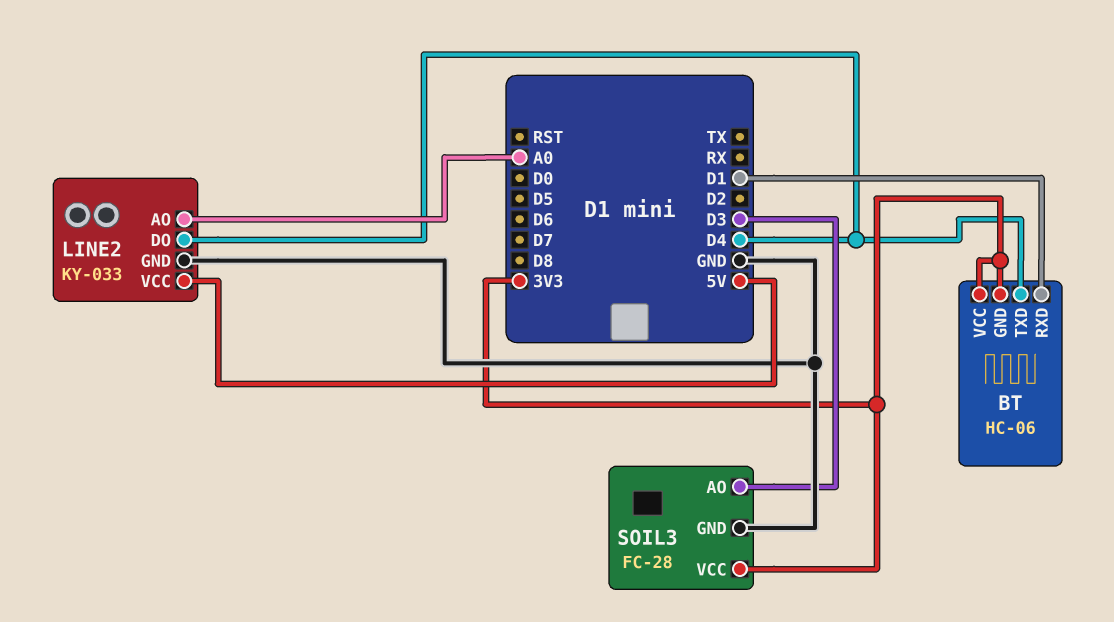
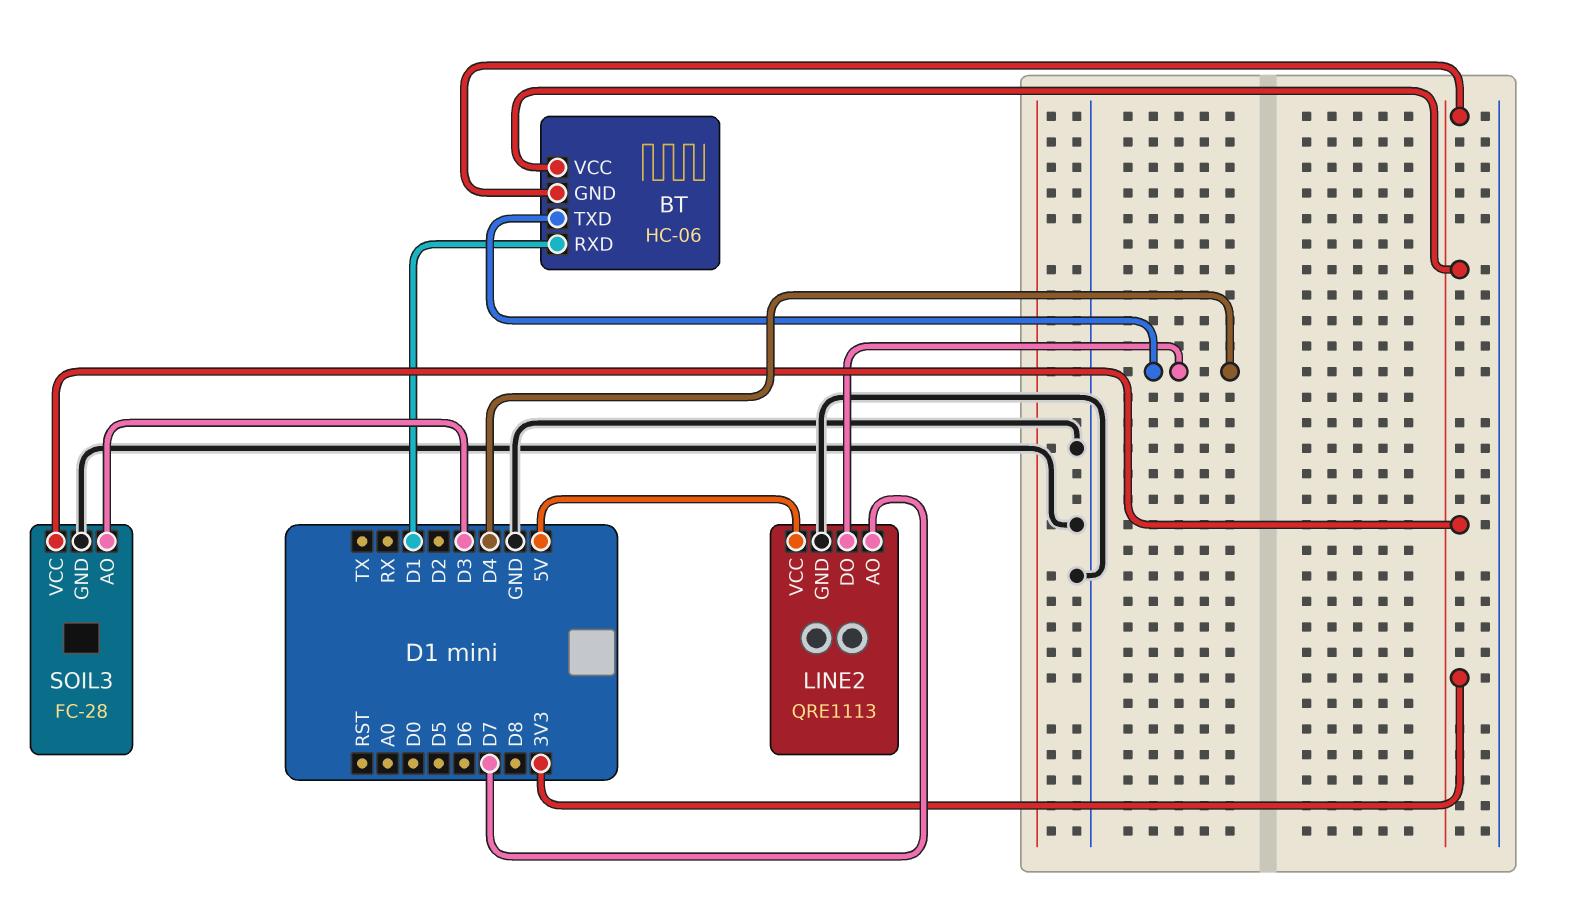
LINE2: KY-033 -> QRE1113
LINE2 pin AO: A0 -> D7

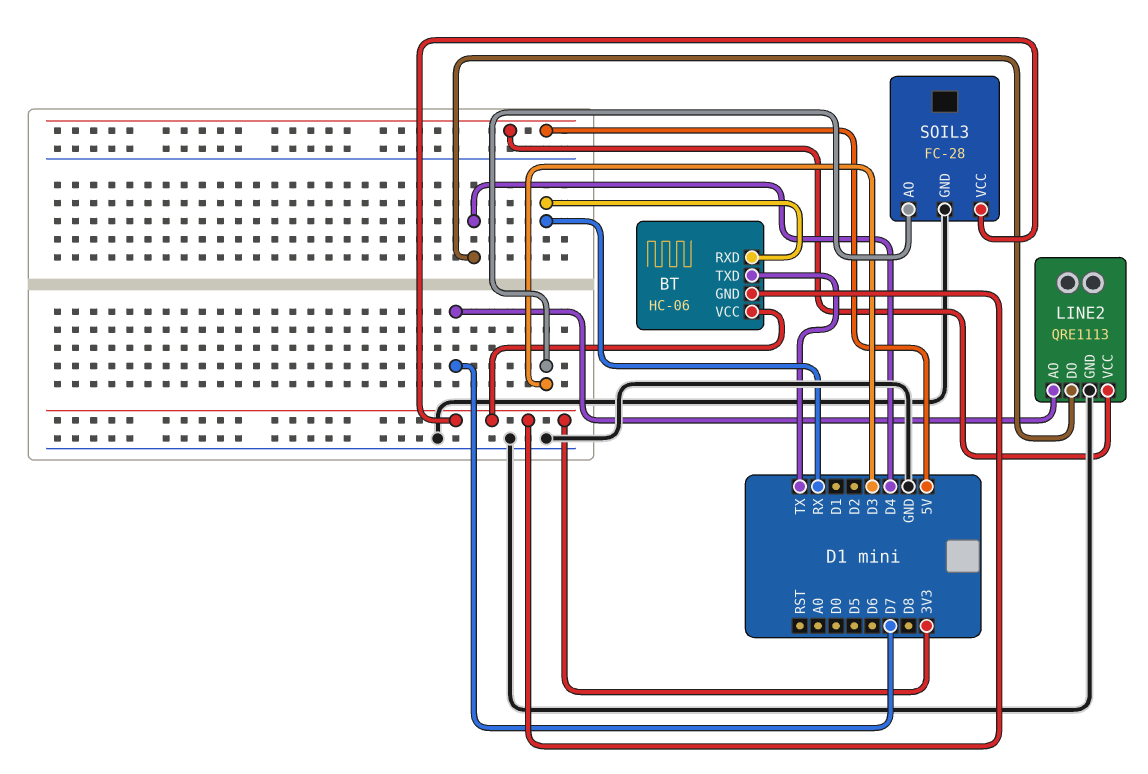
BT pin RXD: D1 -> RX
BT pin TXD: D4 -> TX

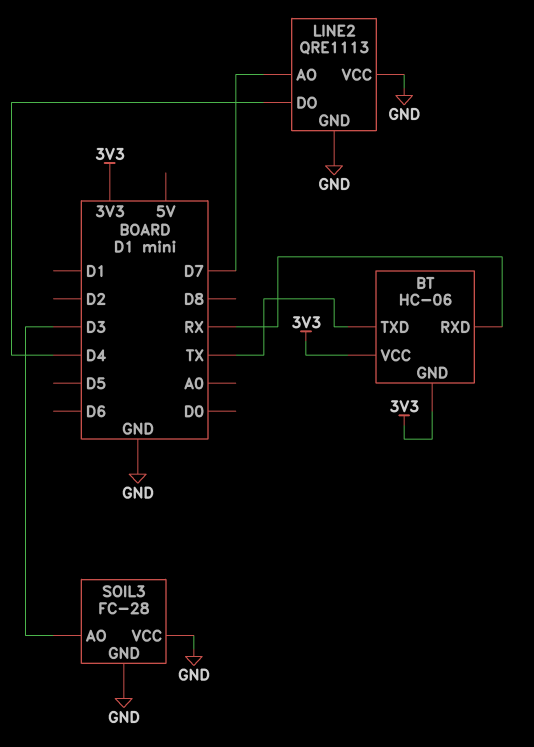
LINE2 pin VCC: 5V -> GND
SOIL3 pin VCC: 3V3 -> GND

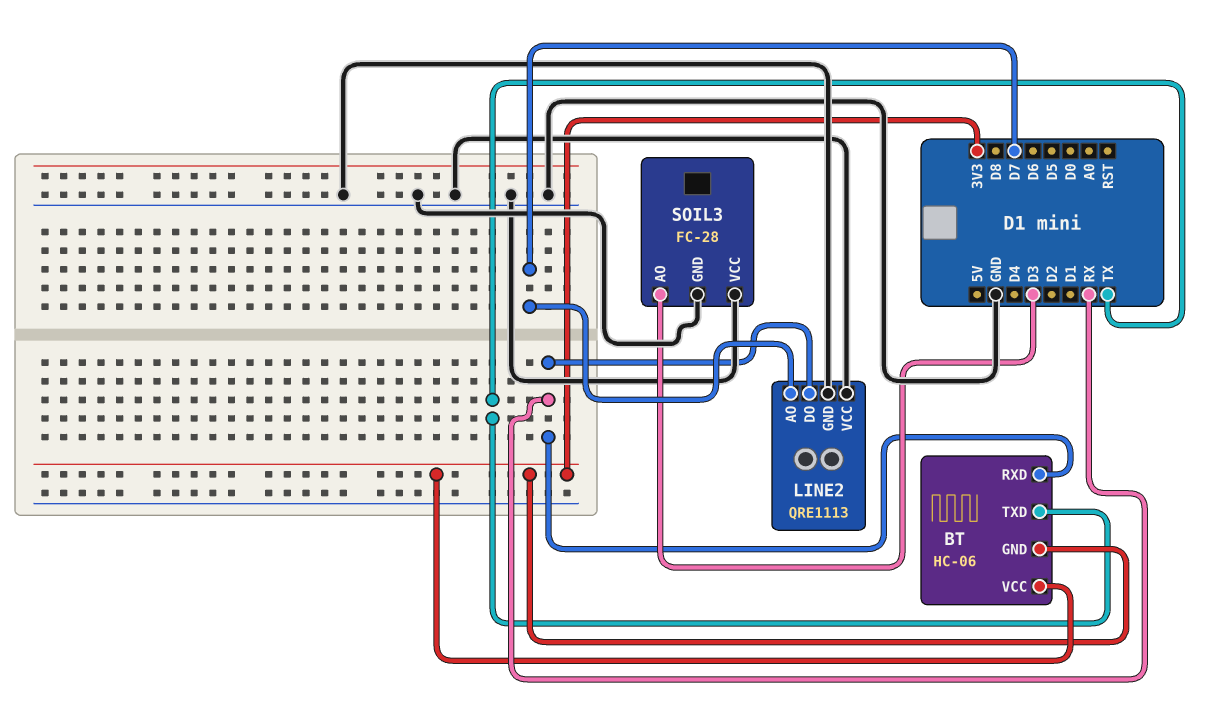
LINE2 pin DO: D4 -> RX

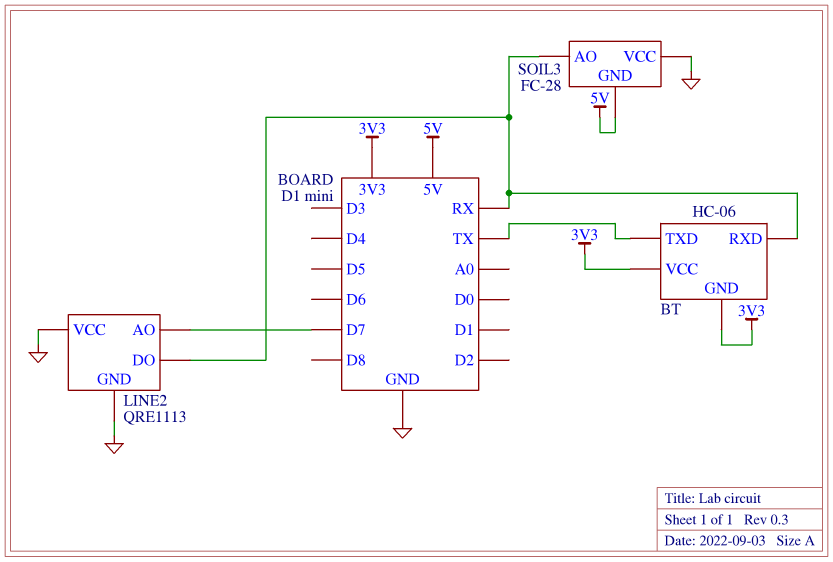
SOIL3 pin AO: D3 -> RX
SOIL3 pin GND: GND -> 5V

